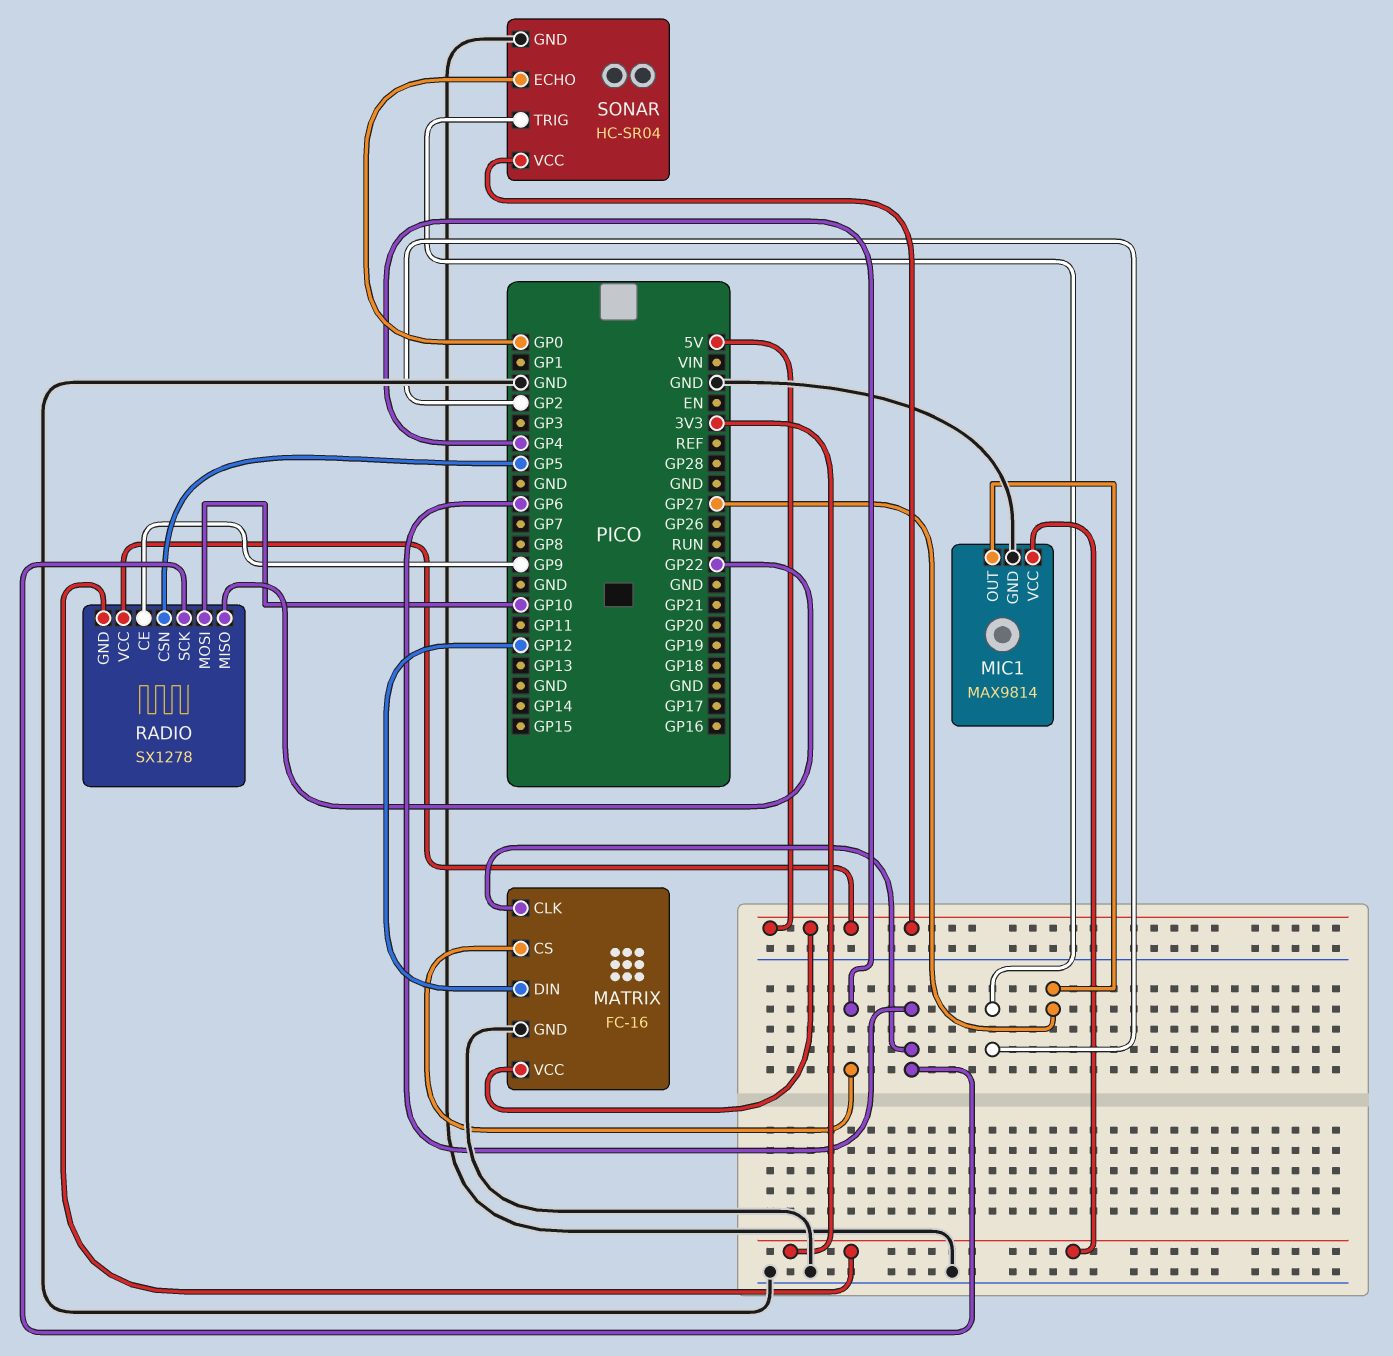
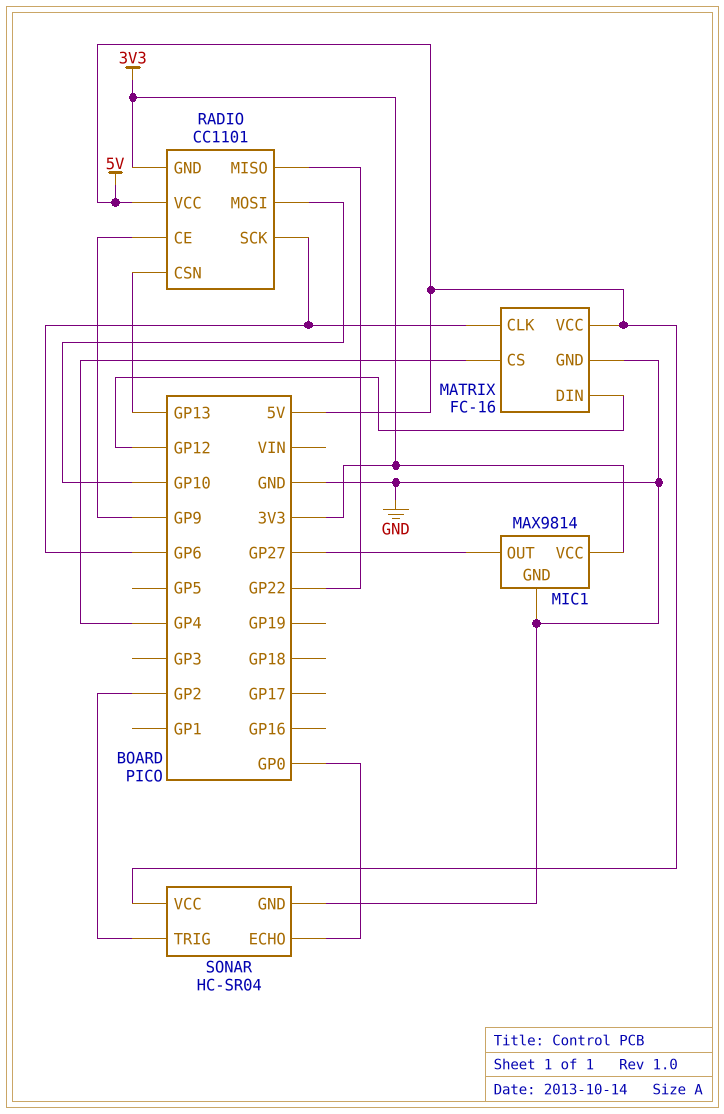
RADIO: SX1278 -> CC1101
RADIO pin CSN: GP5 -> GP13

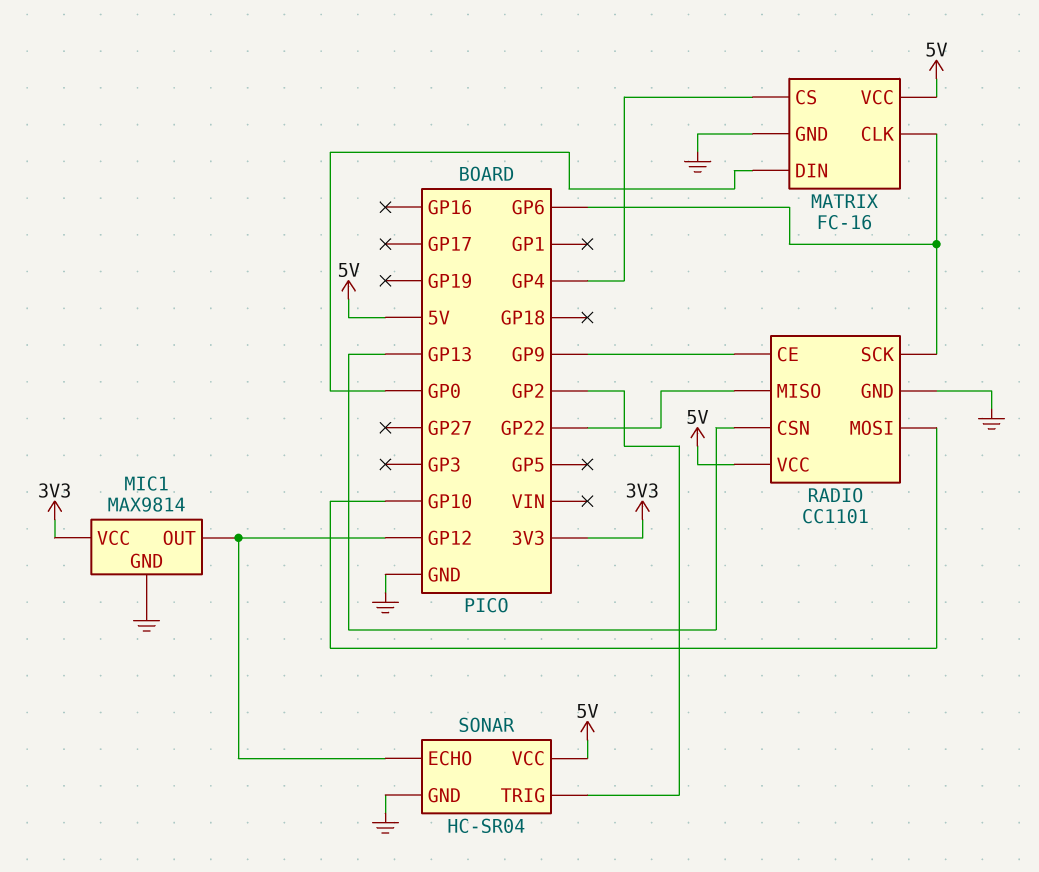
MATRIX pin DIN: GP12 -> GP0
MIC1 pin OUT: GP27 -> GP12
RADIO pin GND: 3V3 -> GND
SONAR pin ECHO: GP0 -> GP12

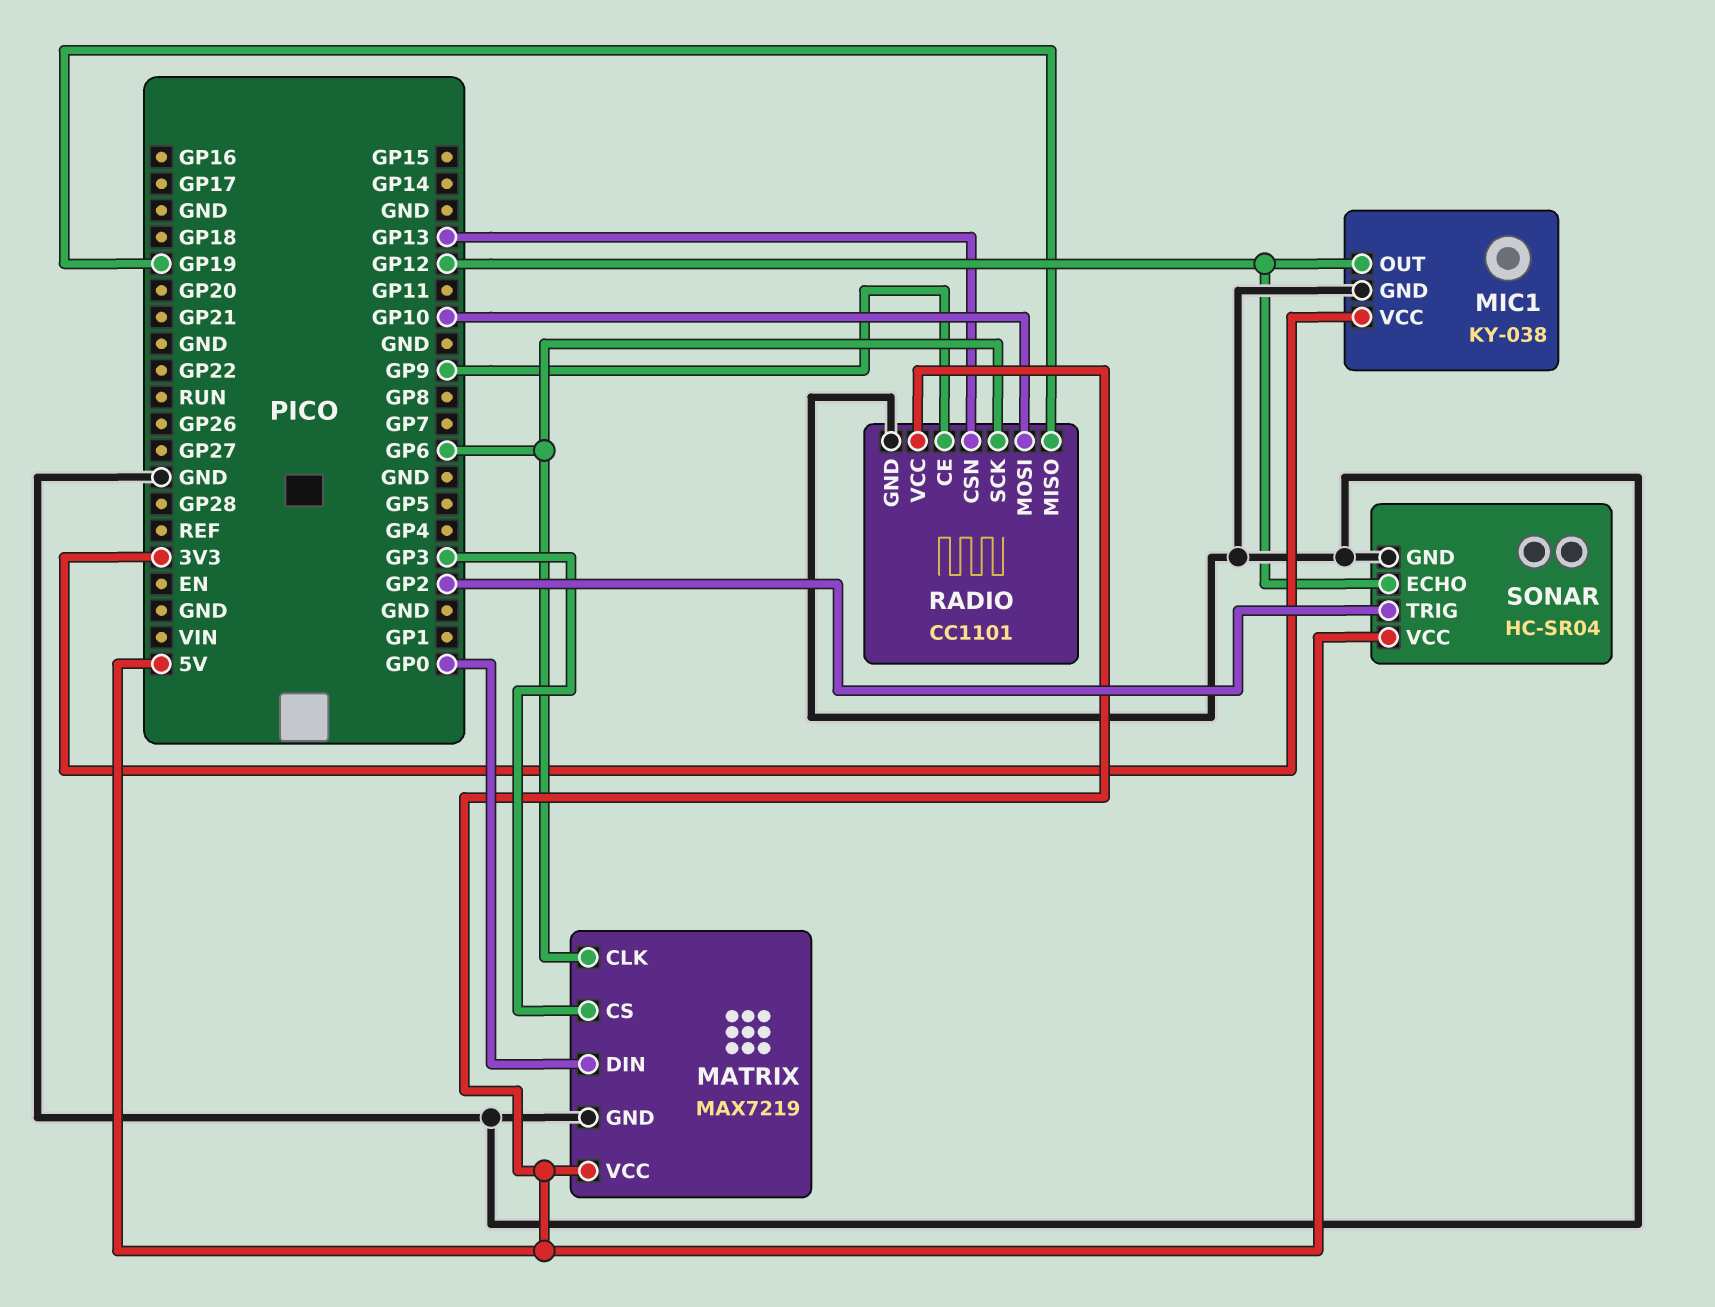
MATRIX: FC-16 -> MAX7219
MATRIX pin CS: GP4 -> GP3
MIC1: MAX9814 -> KY-038
RADIO pin MISO: GP22 -> GP19

